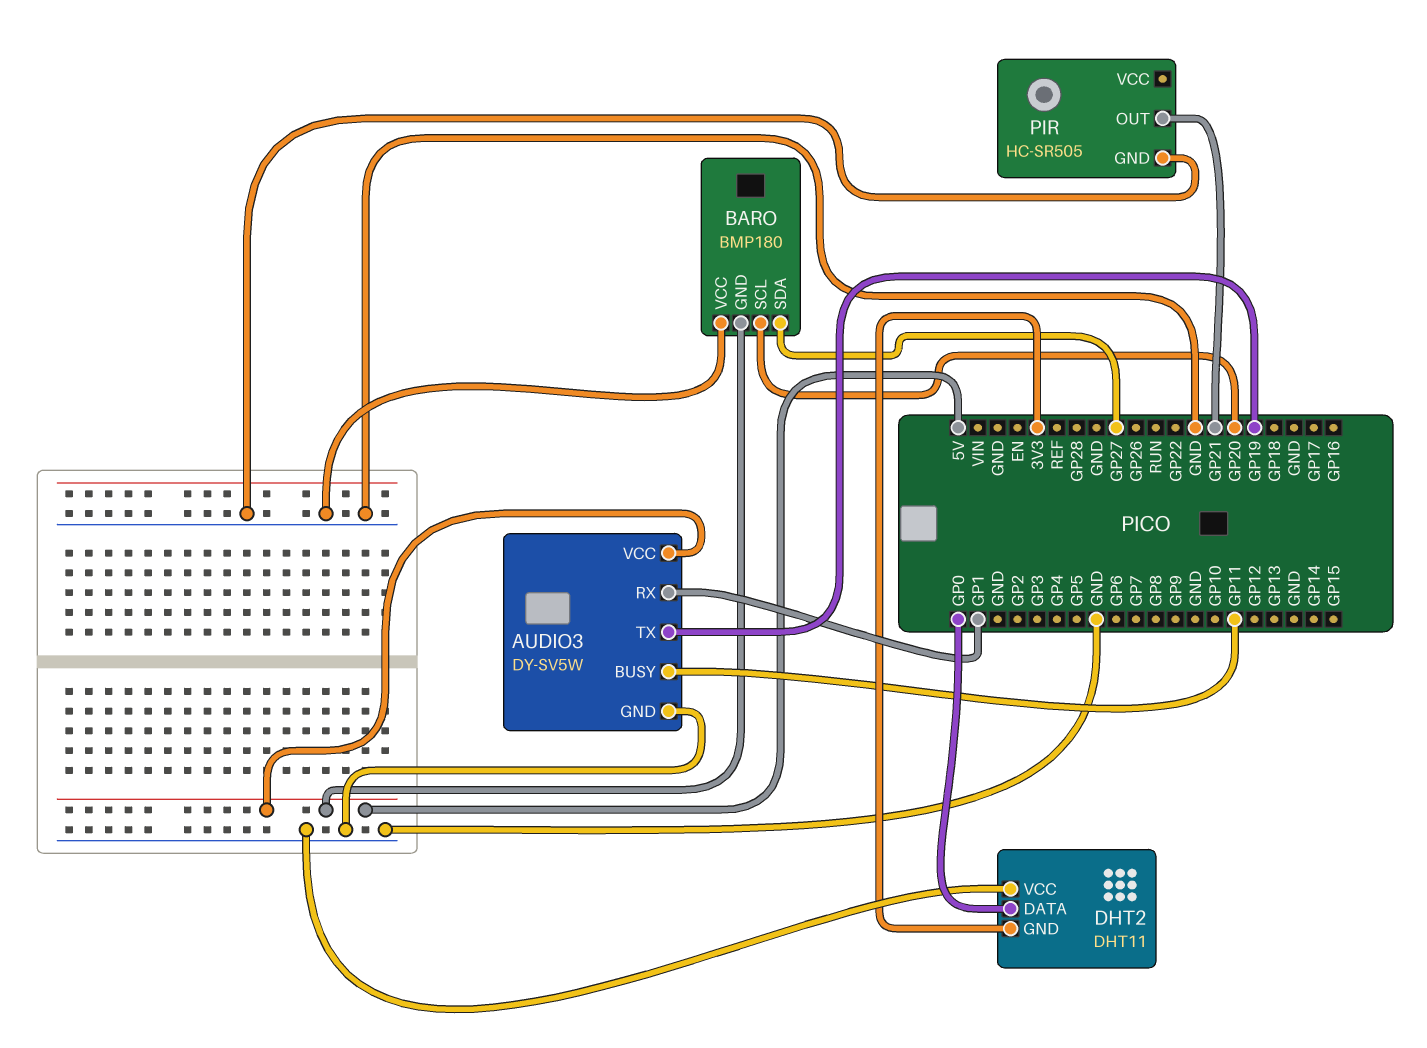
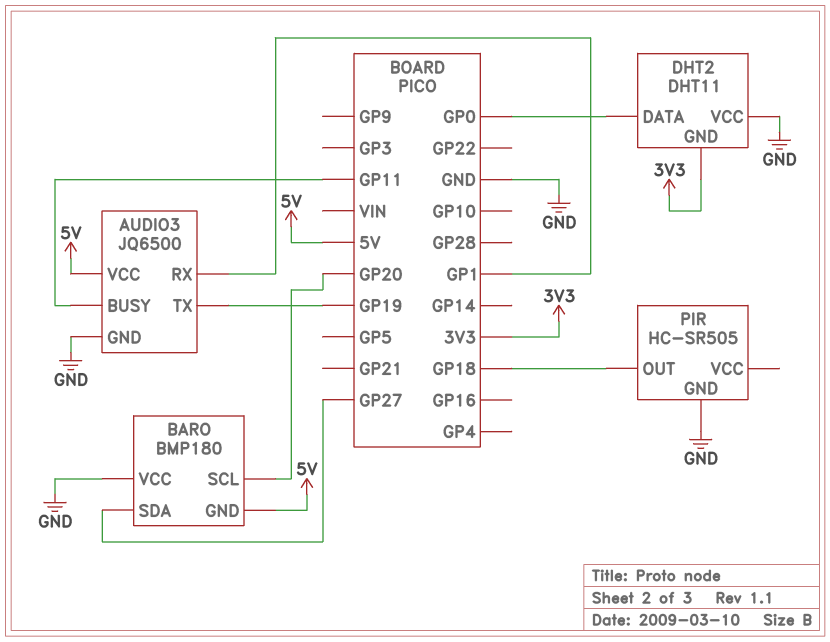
AUDIO3: DY-SV5W -> JQ6500
PIR pin OUT: GP21 -> GP18

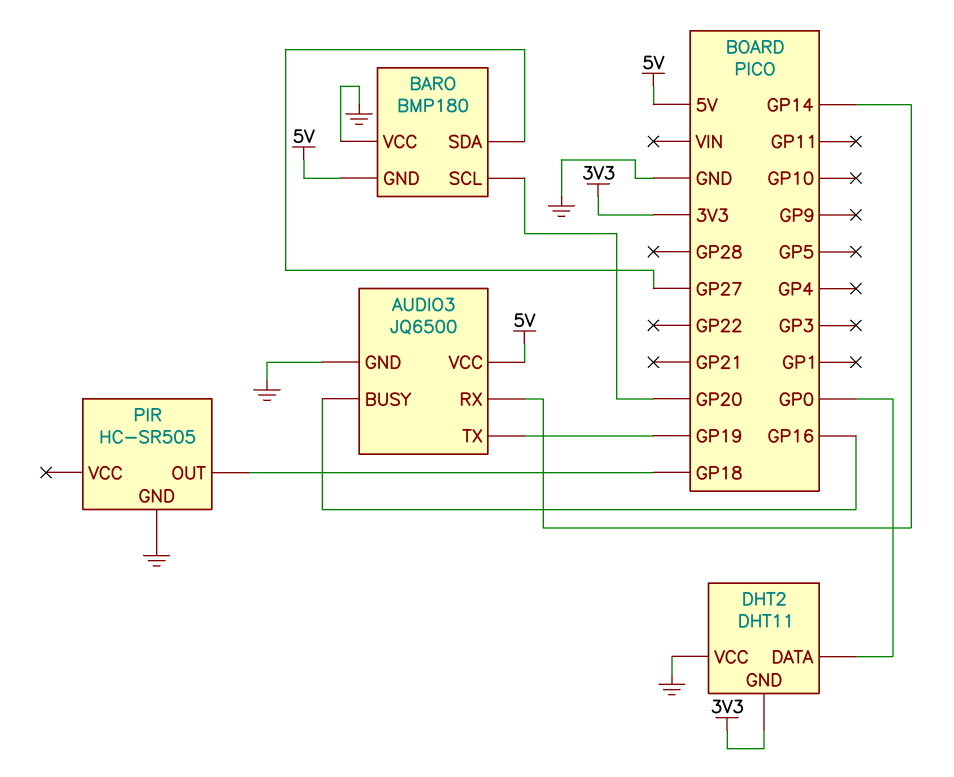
AUDIO3 pin BUSY: GP11 -> GP16
AUDIO3 pin RX: GP1 -> GP14

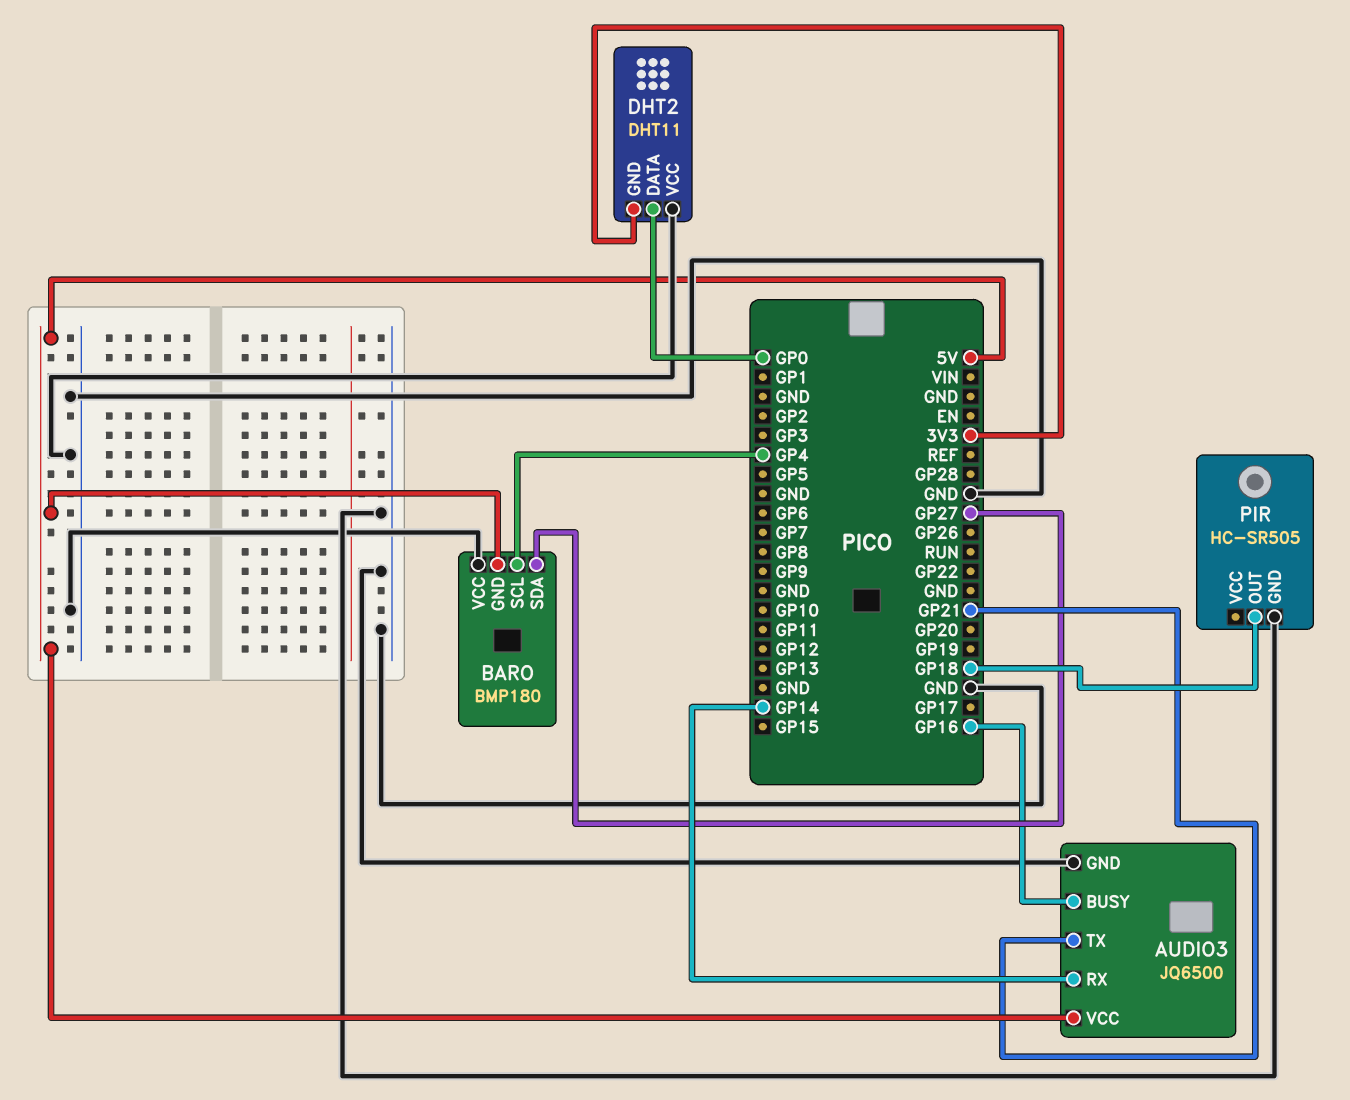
AUDIO3 pin TX: GP19 -> GP21
BARO pin SCL: GP20 -> GP4

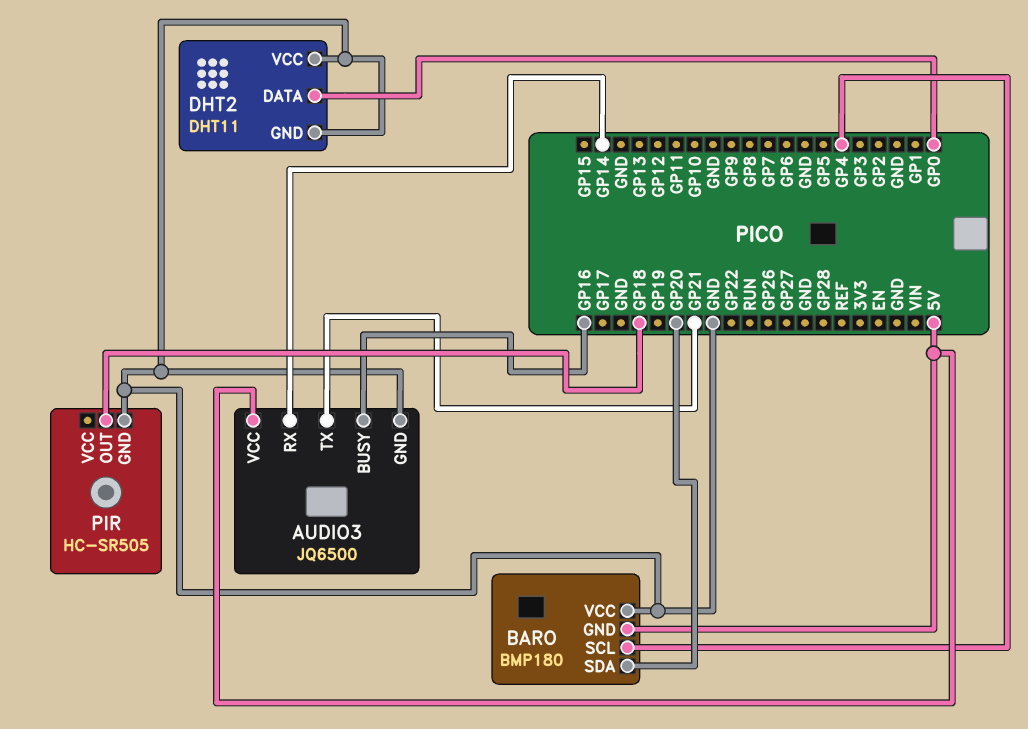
BARO pin SDA: GP27 -> GP20
DHT2 pin GND: 3V3 -> GND

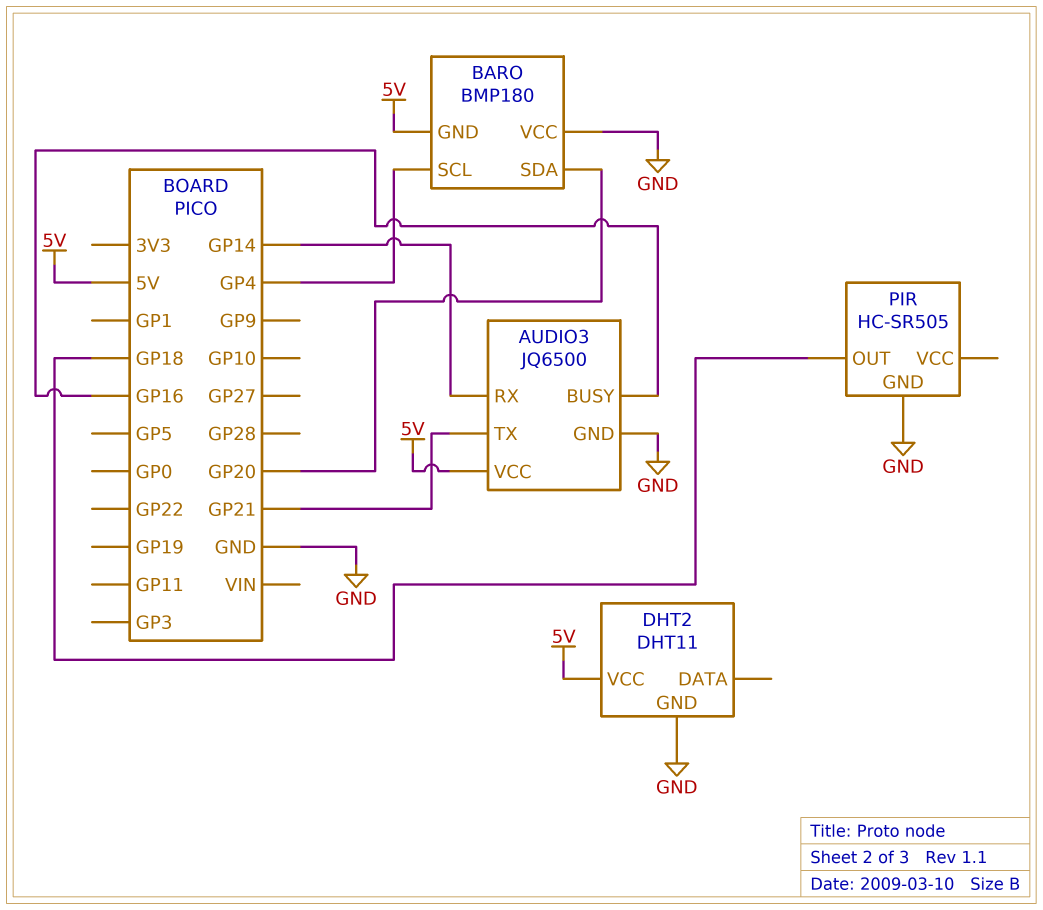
DHT2 pin DATA: GP0 -> none
DHT2 pin VCC: GND -> 5V

